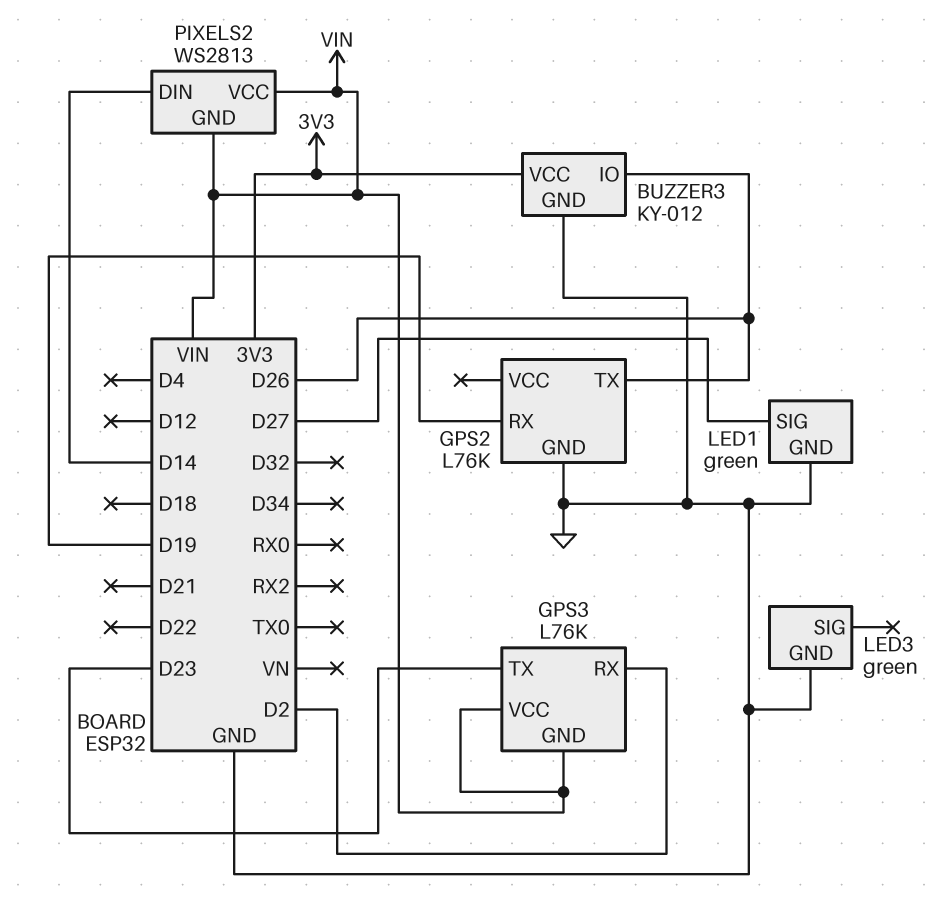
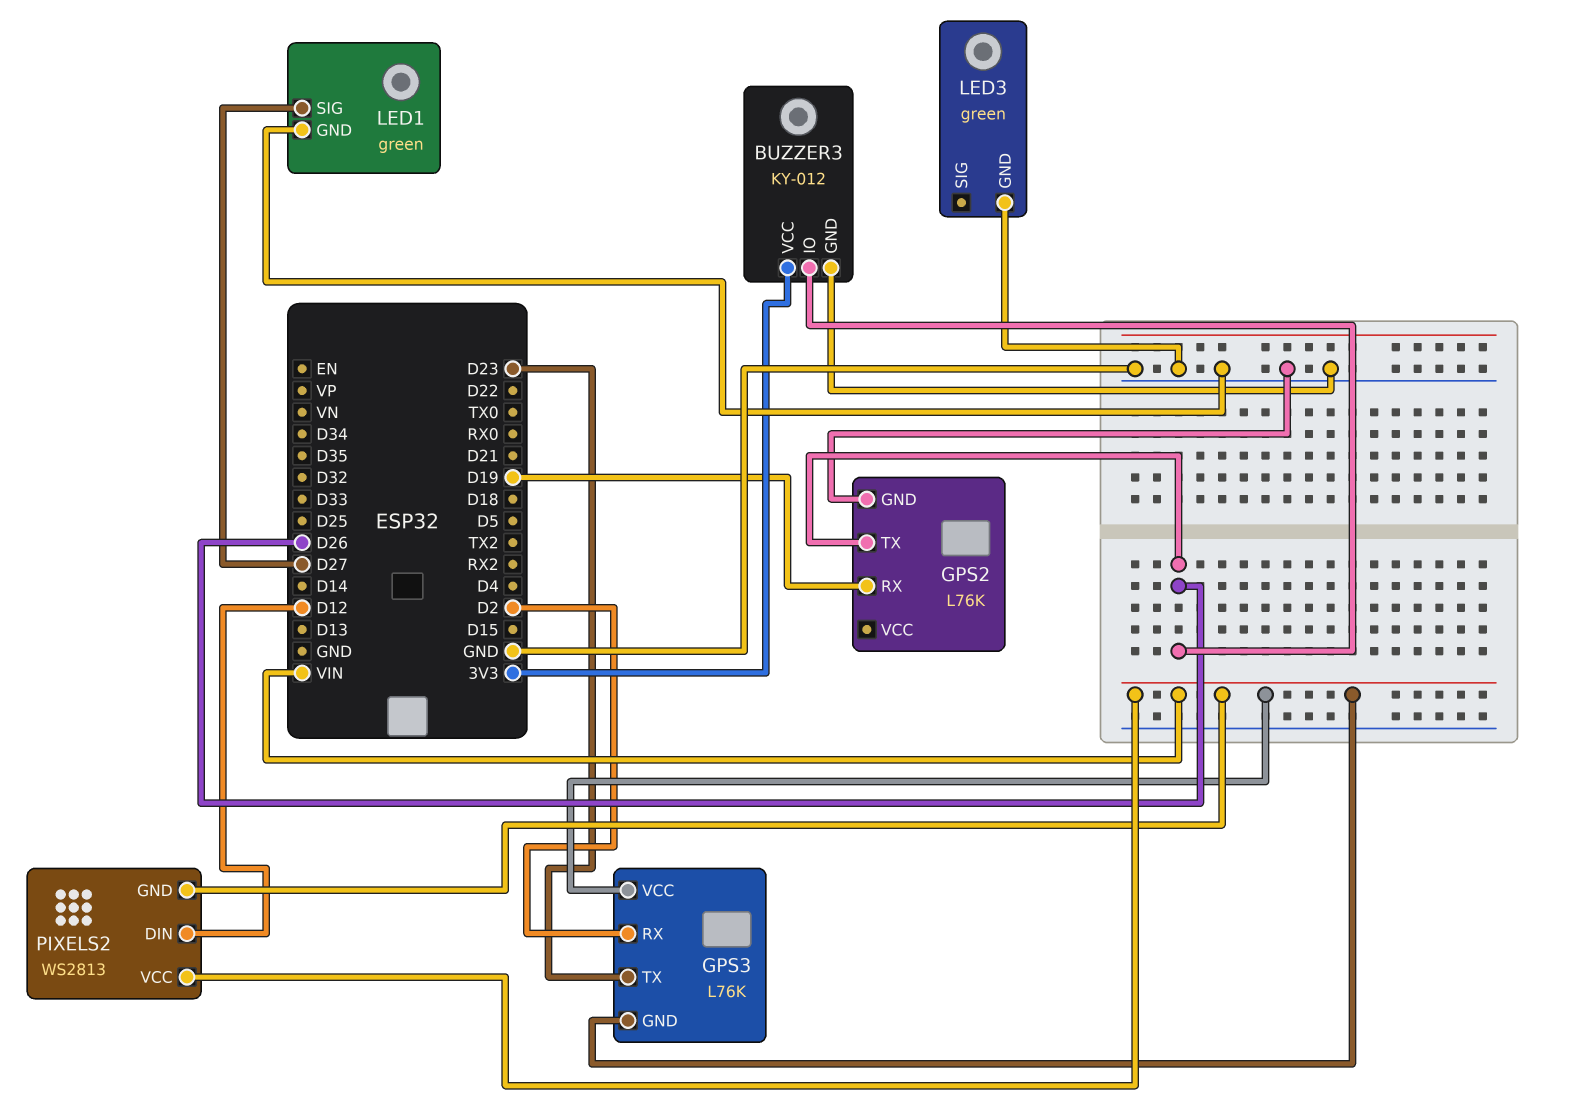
PIXELS2 pin DIN: D14 -> D12

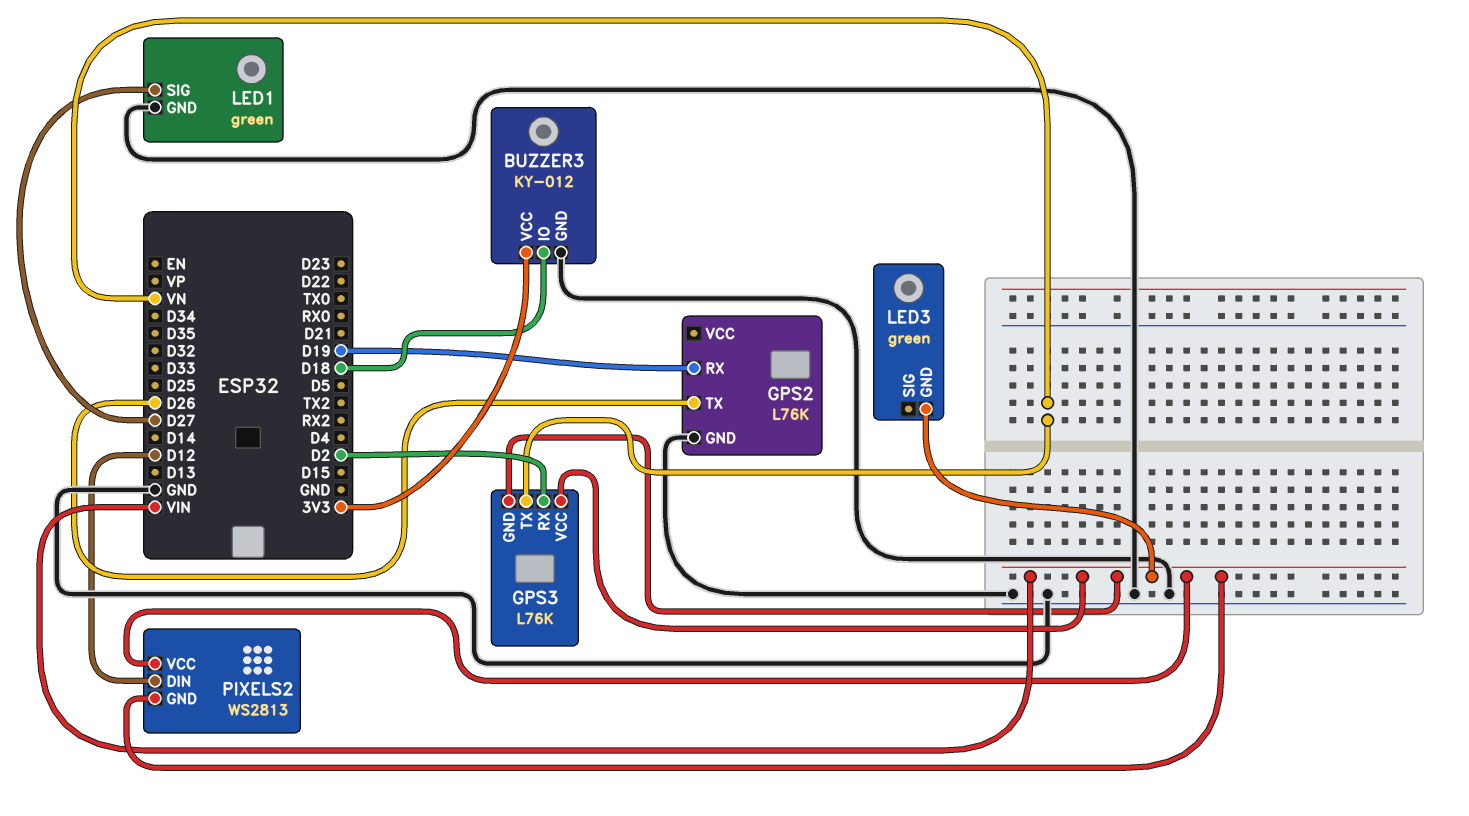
BUZZER3 pin IO: D26 -> D18
GPS3 pin TX: D23 -> VN
LED3 pin GND: GND -> VIN

